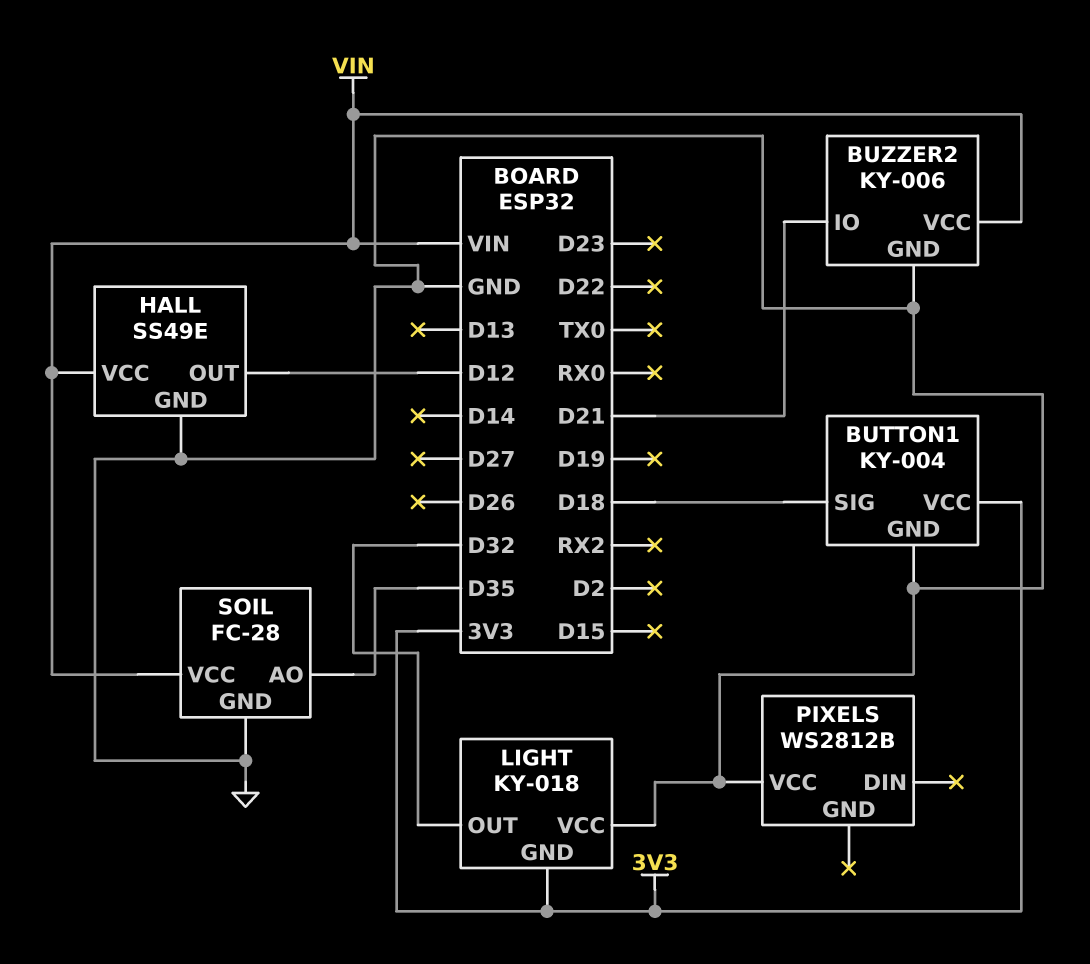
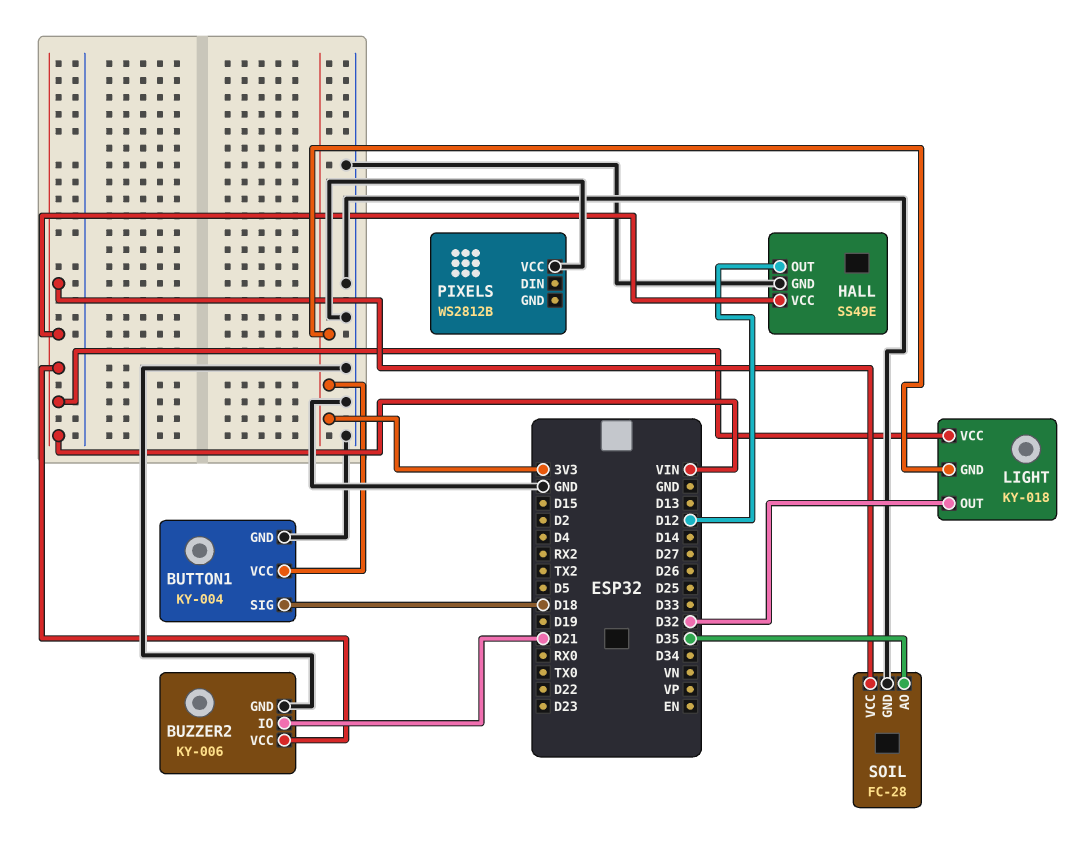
LIGHT pin VCC: GND -> VIN

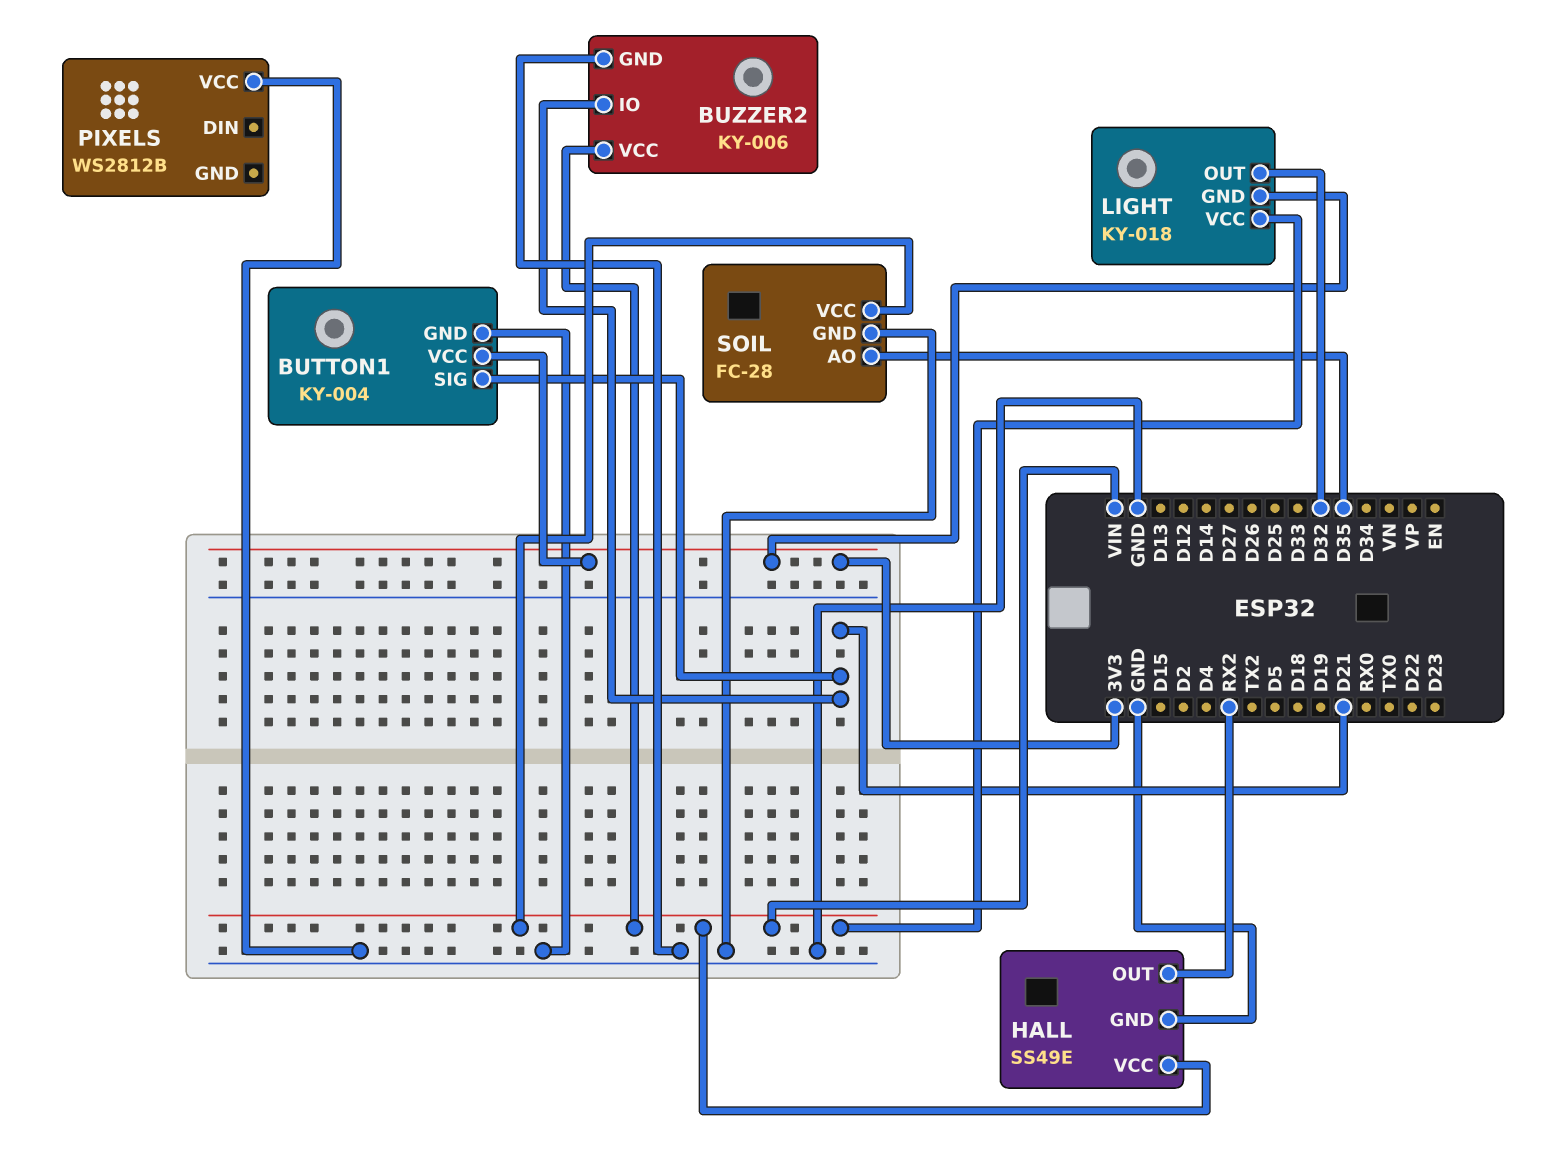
BUTTON1 pin SIG: D18 -> D21
HALL pin OUT: D12 -> RX2

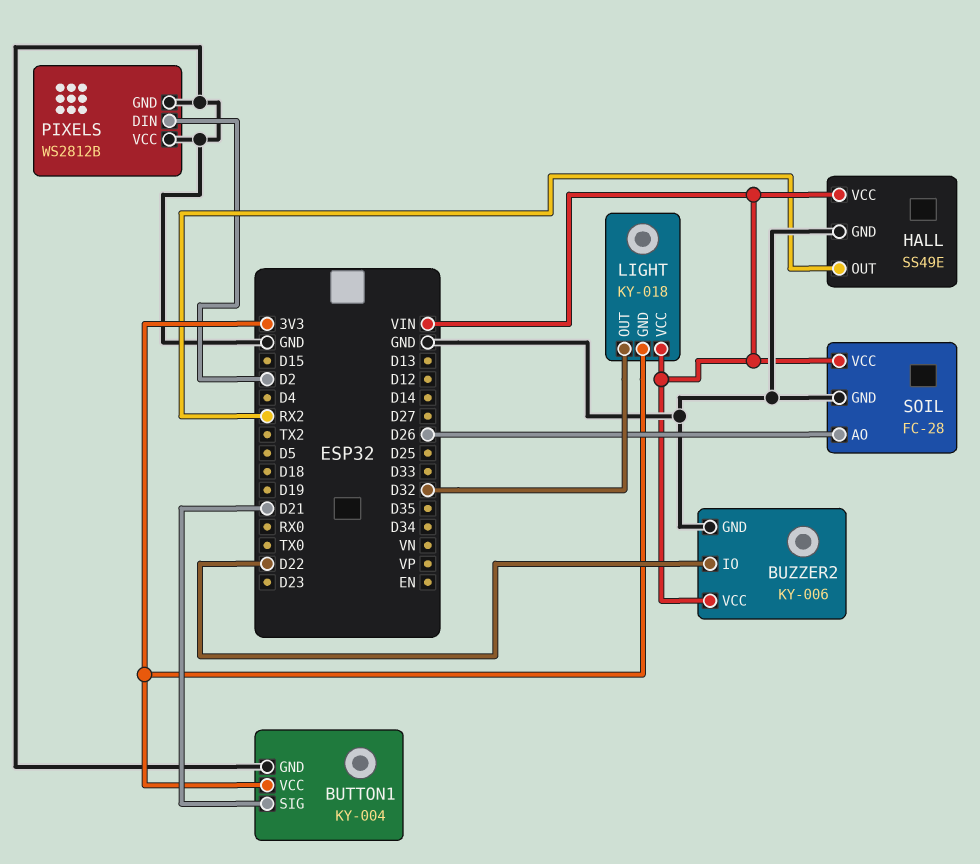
BUZZER2 pin IO: D21 -> D22
PIXELS pin DIN: none -> D2
PIXELS pin GND: none -> GND
SOIL pin AO: D35 -> D26

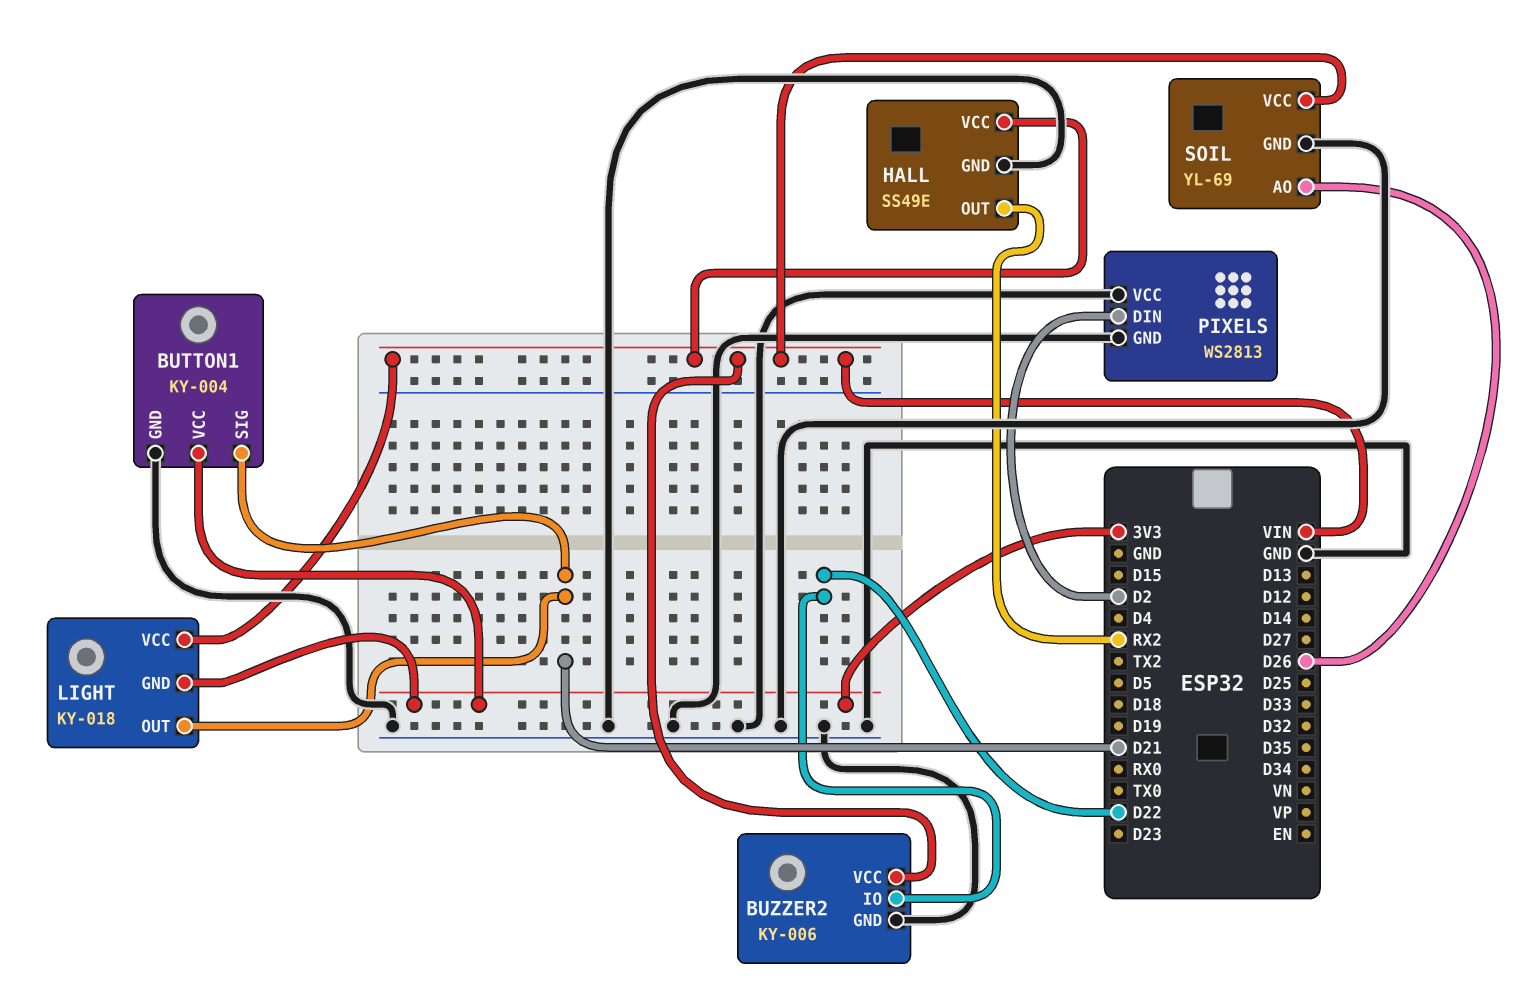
LIGHT pin OUT: D32 -> D21
PIXELS: WS2812B -> WS2813
SOIL: FC-28 -> YL-69

